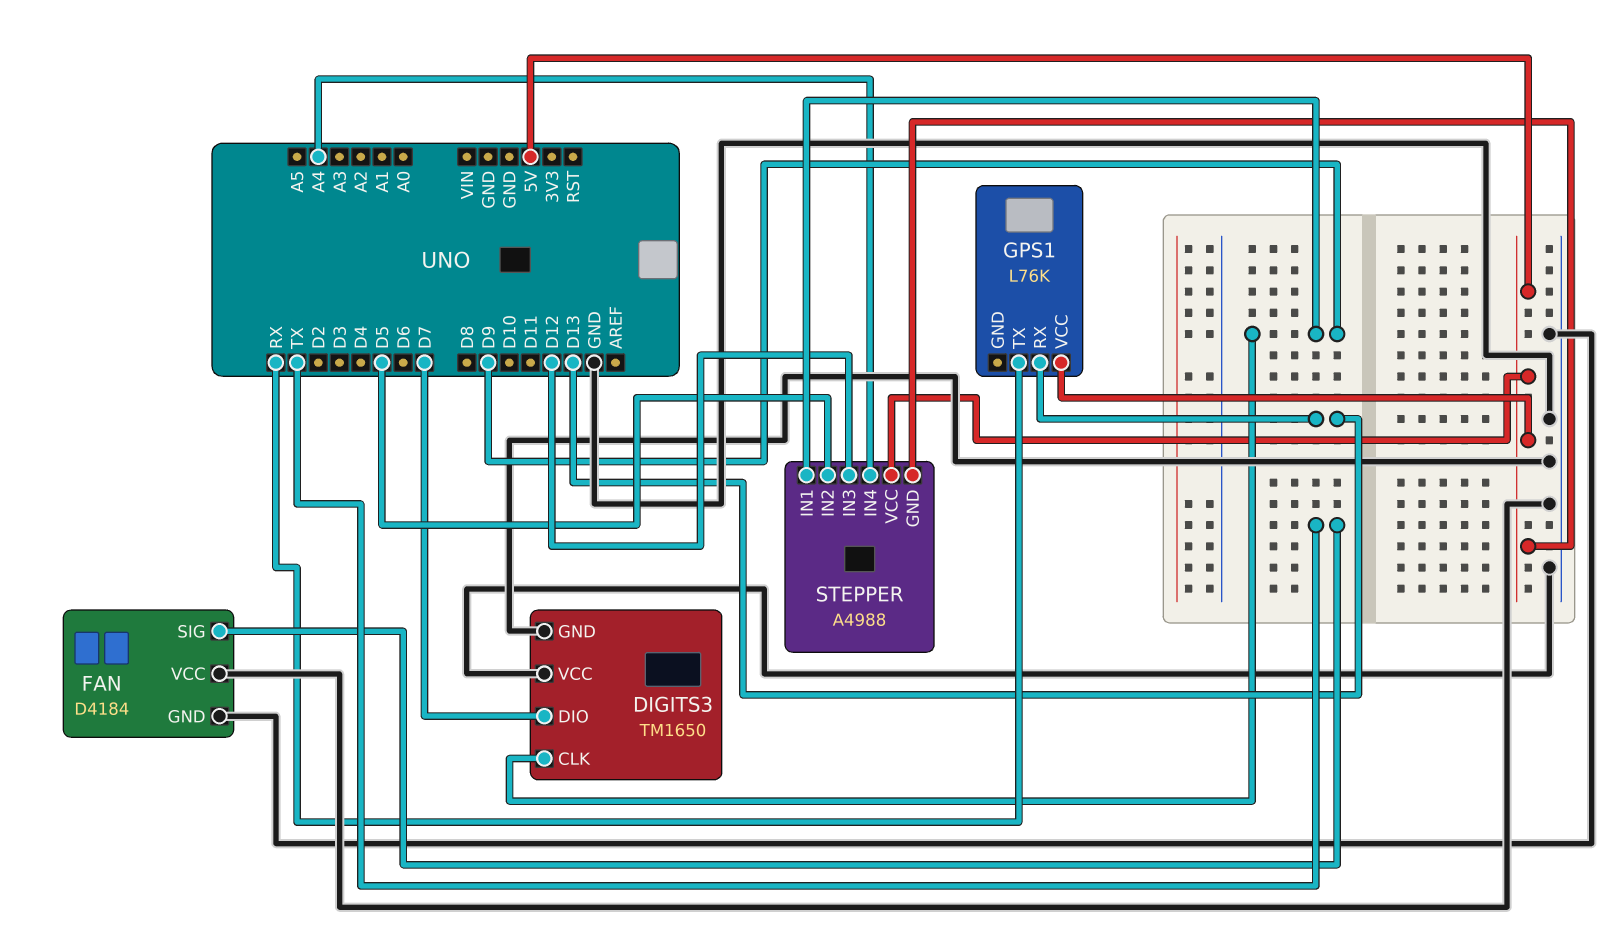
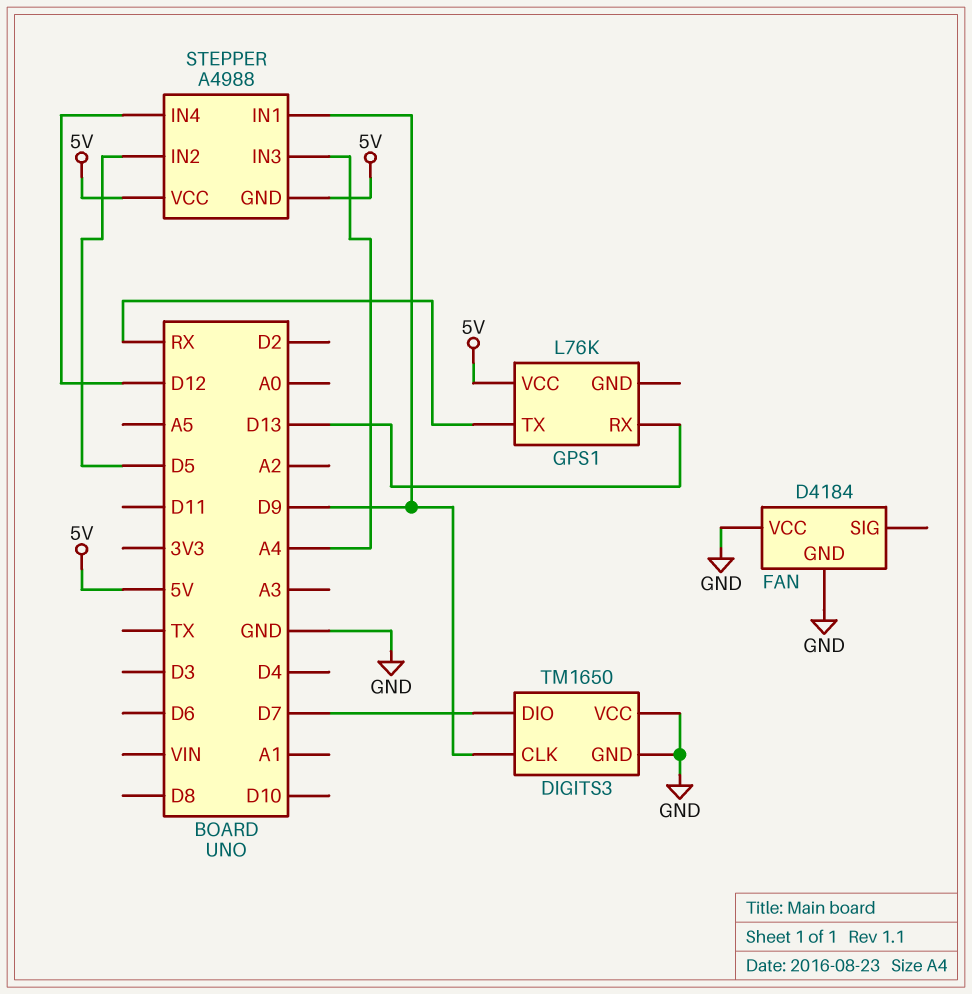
FAN pin SIG: TX -> none
STEPPER pin IN3: D12 -> A4
STEPPER pin IN4: A4 -> D12

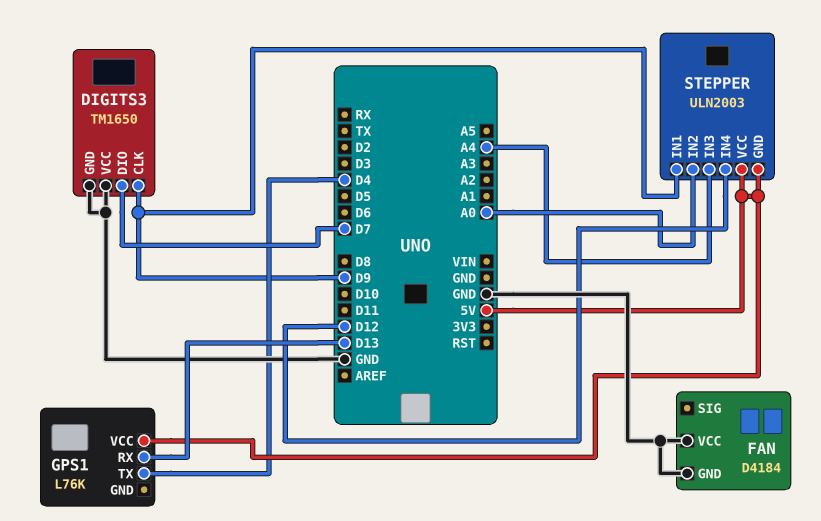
GPS1 pin TX: RX -> D4
STEPPER: A4988 -> ULN2003
STEPPER pin IN2: D5 -> A0

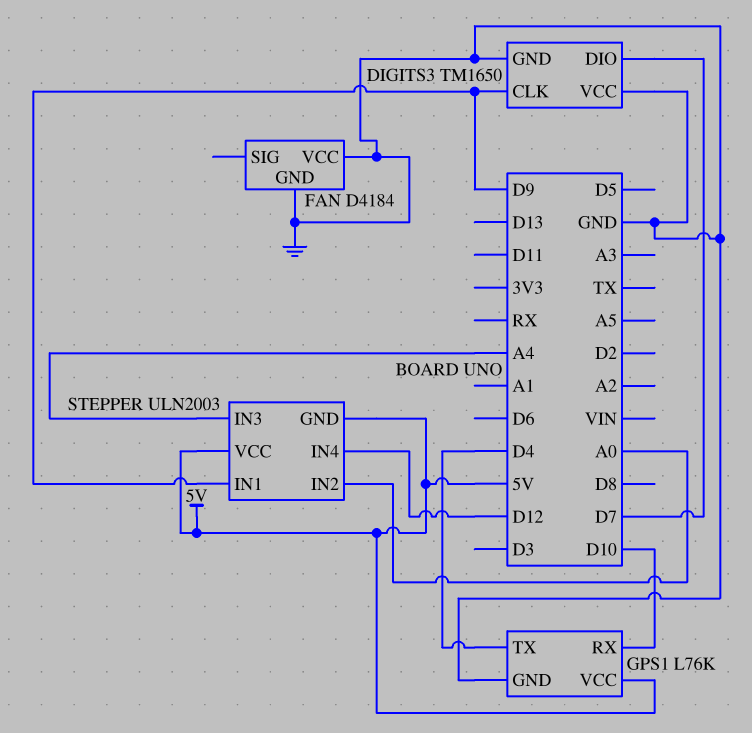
GPS1 pin GND: none -> GND
GPS1 pin RX: D13 -> D10

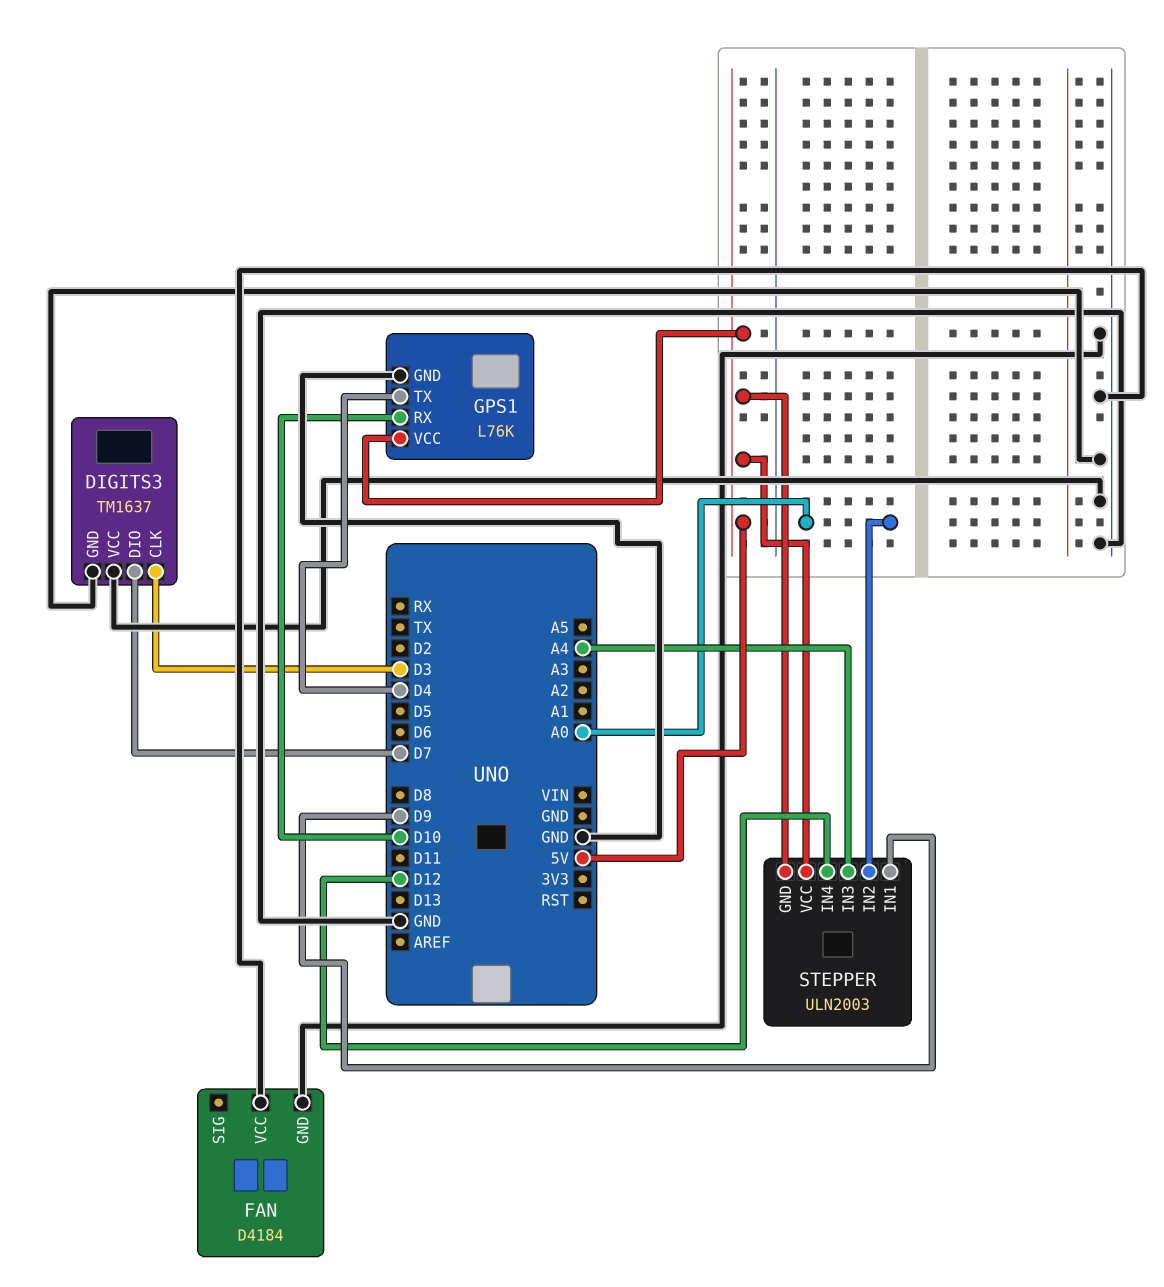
DIGITS3: TM1650 -> TM1637
DIGITS3 pin CLK: D9 -> D3

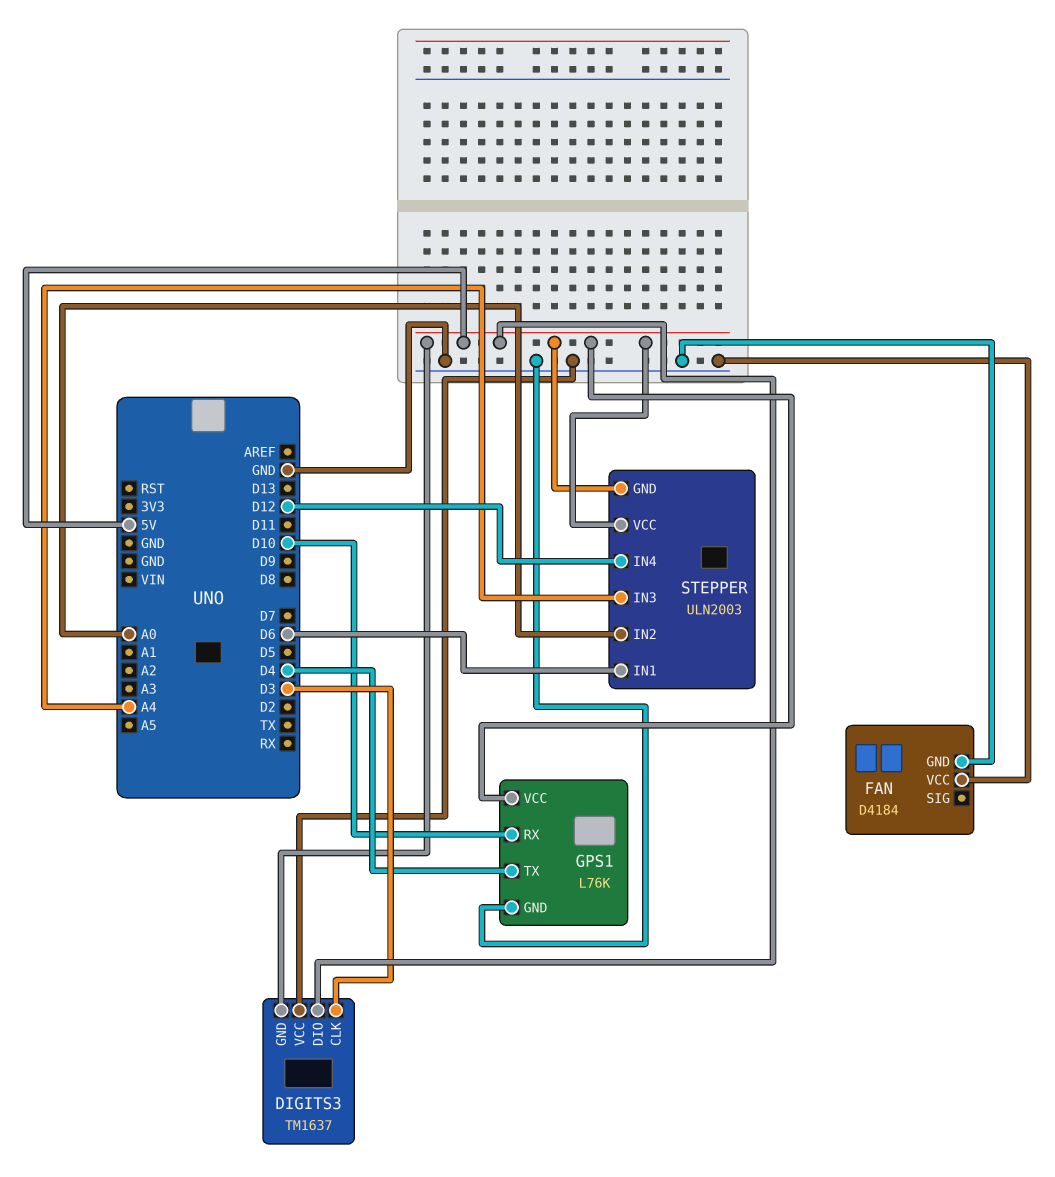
DIGITS3 pin DIO: D7 -> 5V
DIGITS3 pin GND: GND -> 5V
STEPPER pin IN1: D9 -> D6

